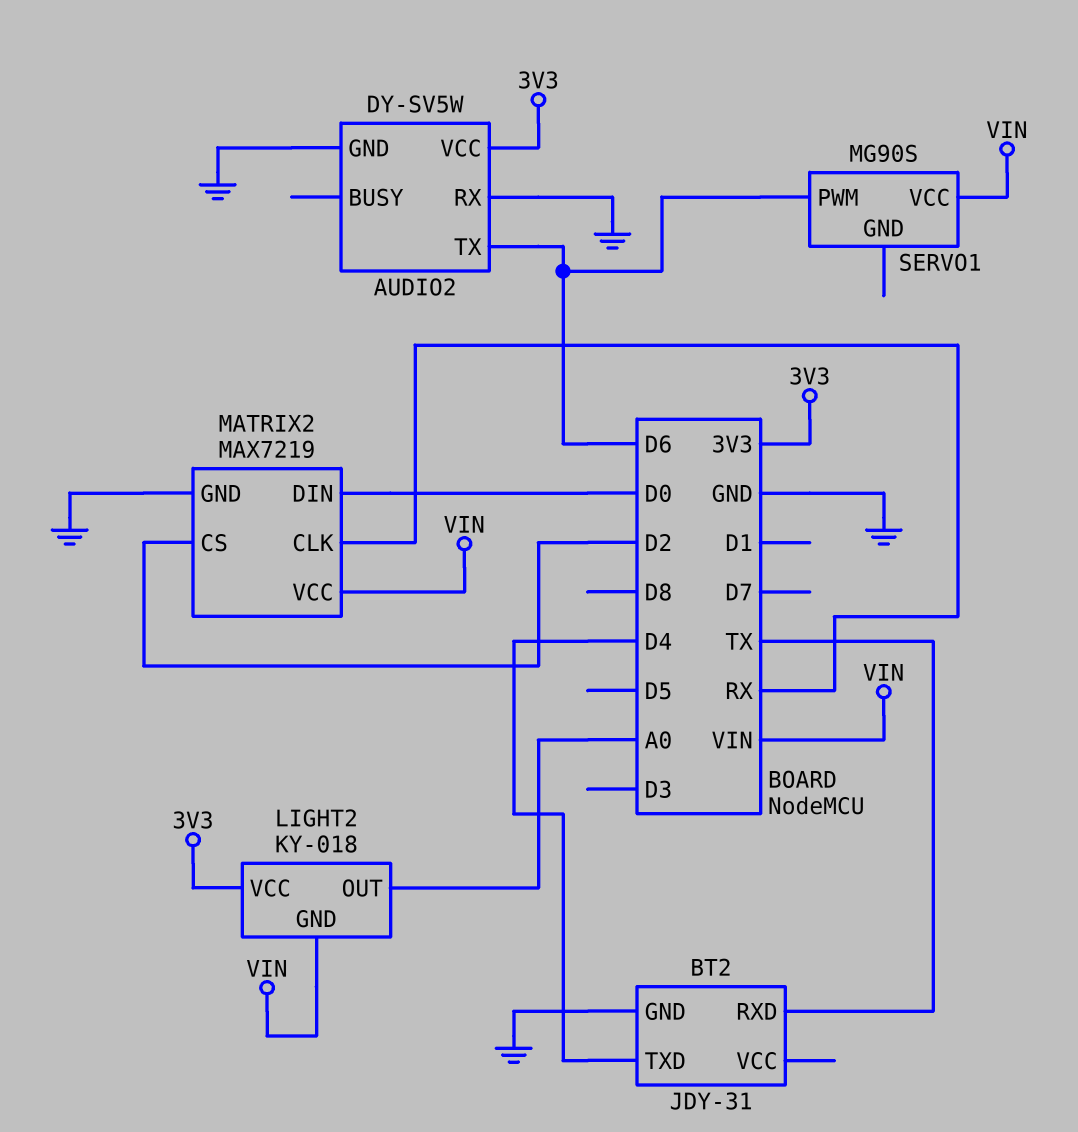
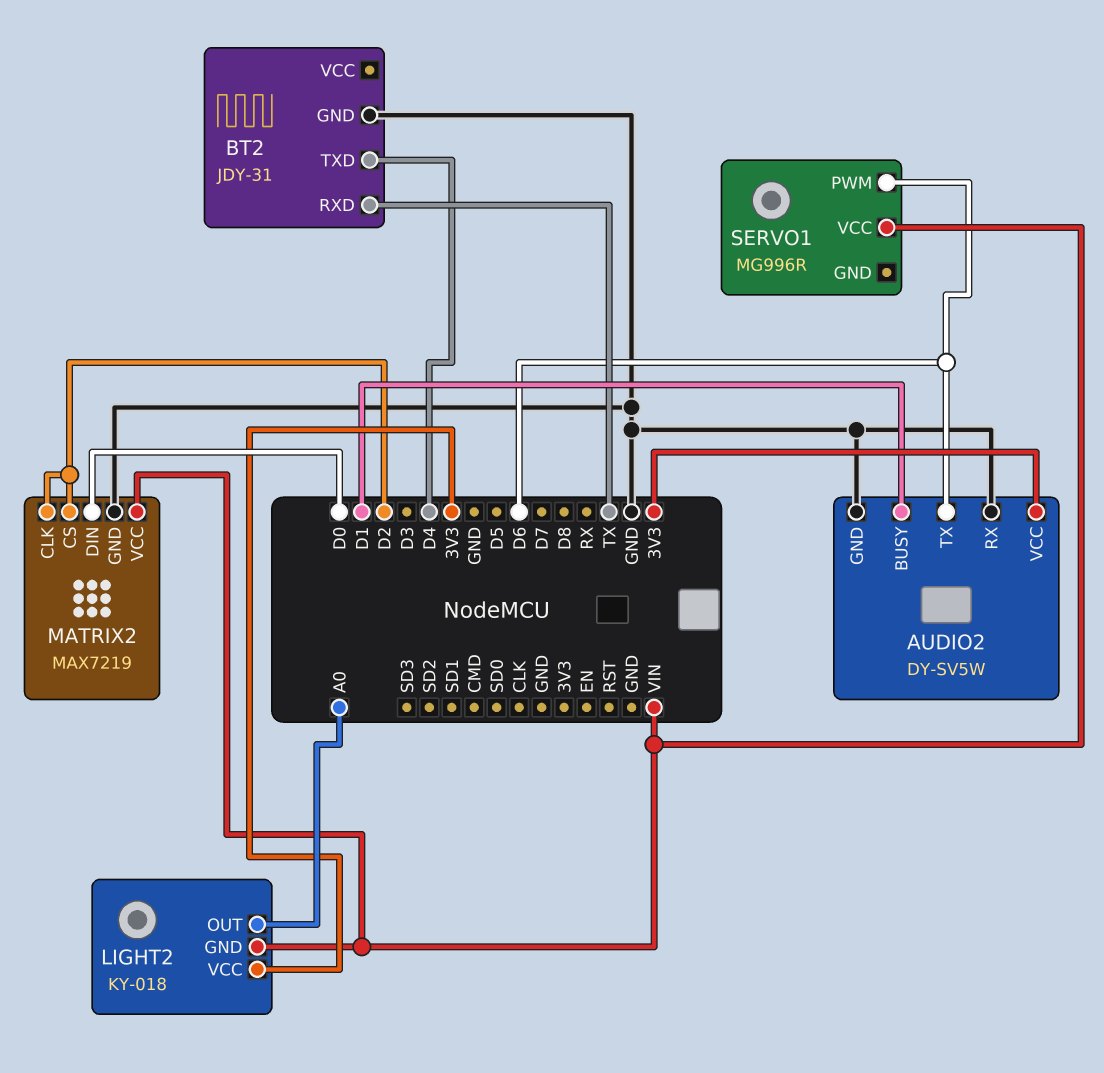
AUDIO2 pin BUSY: none -> D1
MATRIX2 pin CLK: RX -> D2
SERVO1: MG90S -> MG996R

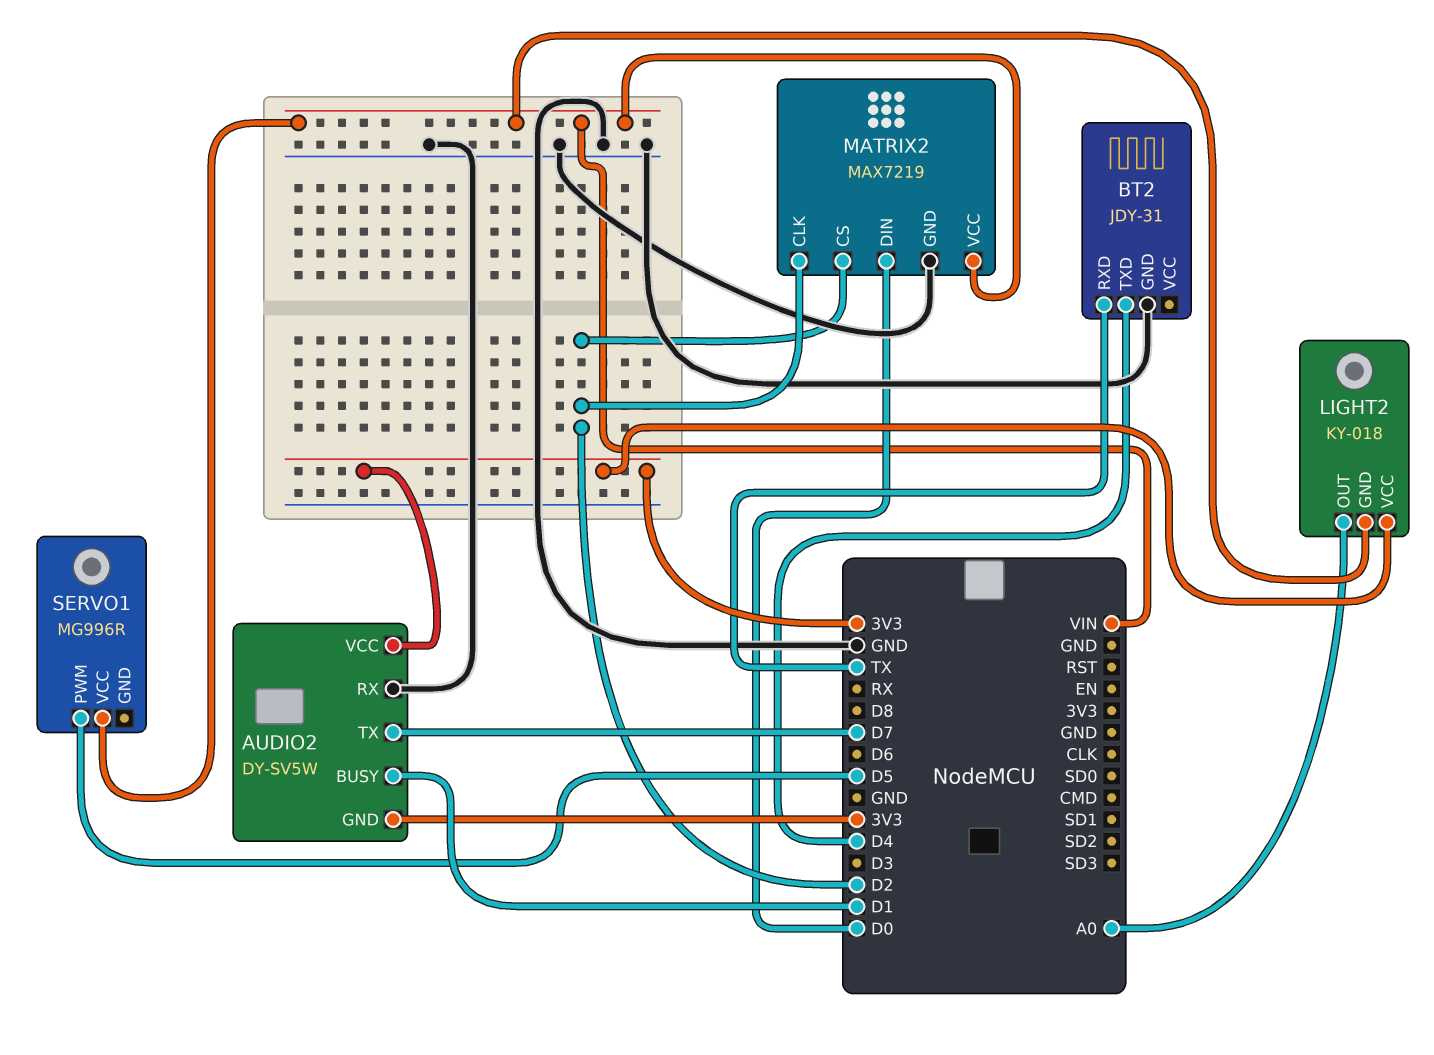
AUDIO2 pin GND: GND -> 3V3
AUDIO2 pin TX: D6 -> D7
SERVO1 pin PWM: D6 -> D5

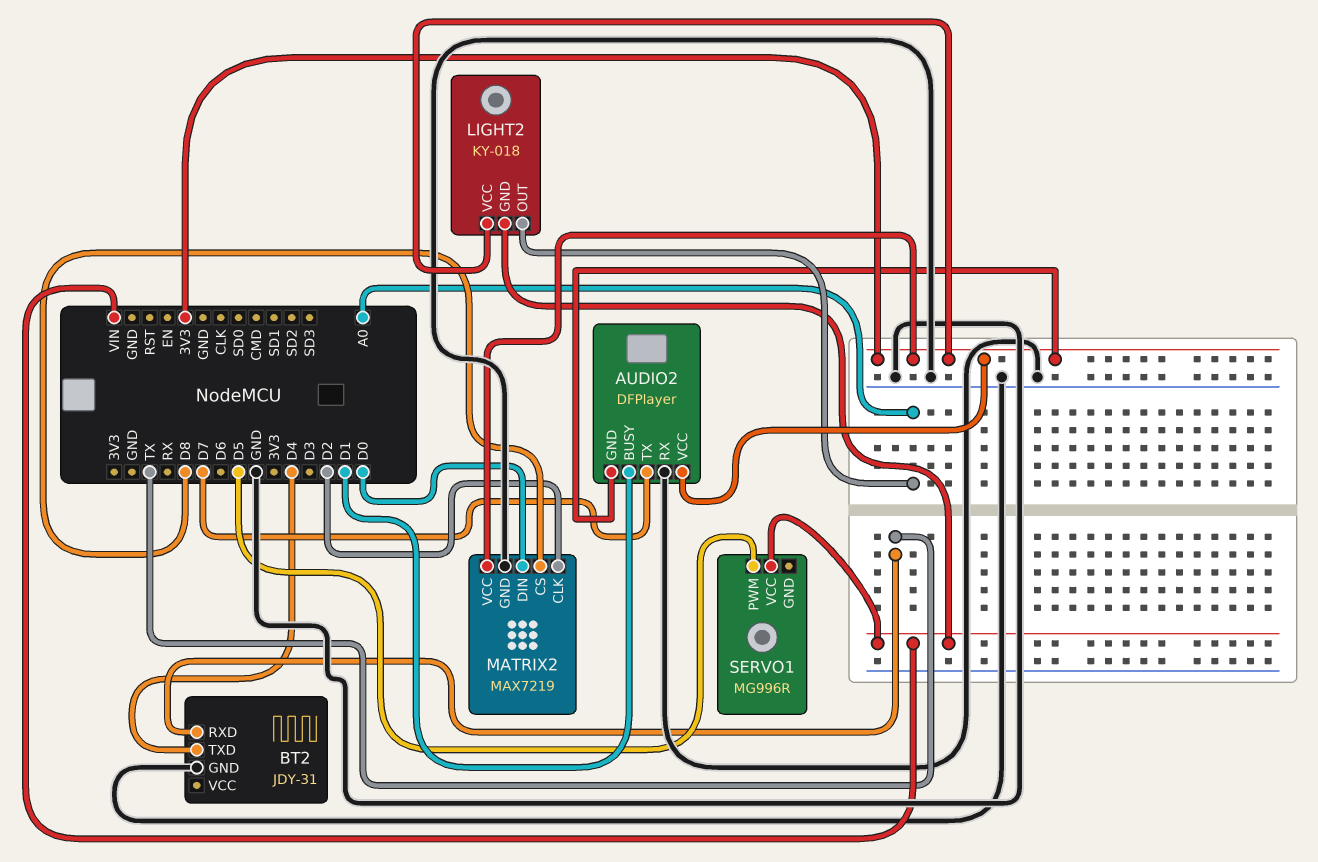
AUDIO2: DY-SV5W -> DFPlayer
MATRIX2 pin CS: D2 -> D8
MATRIX2 pin VCC: VIN -> 3V3

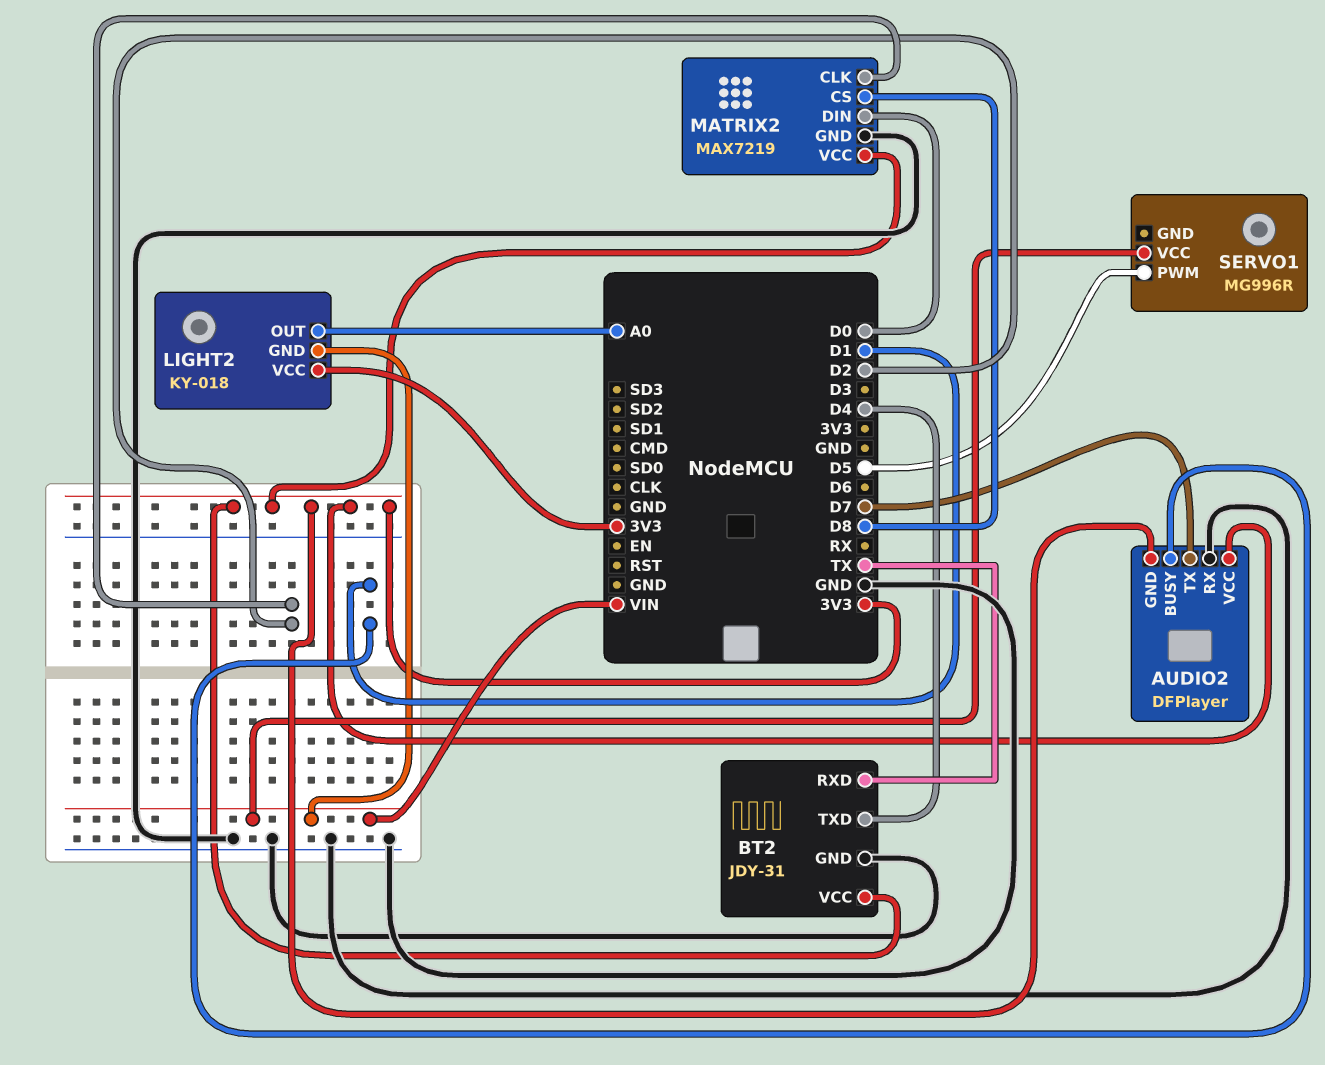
BT2 pin VCC: none -> 3V3

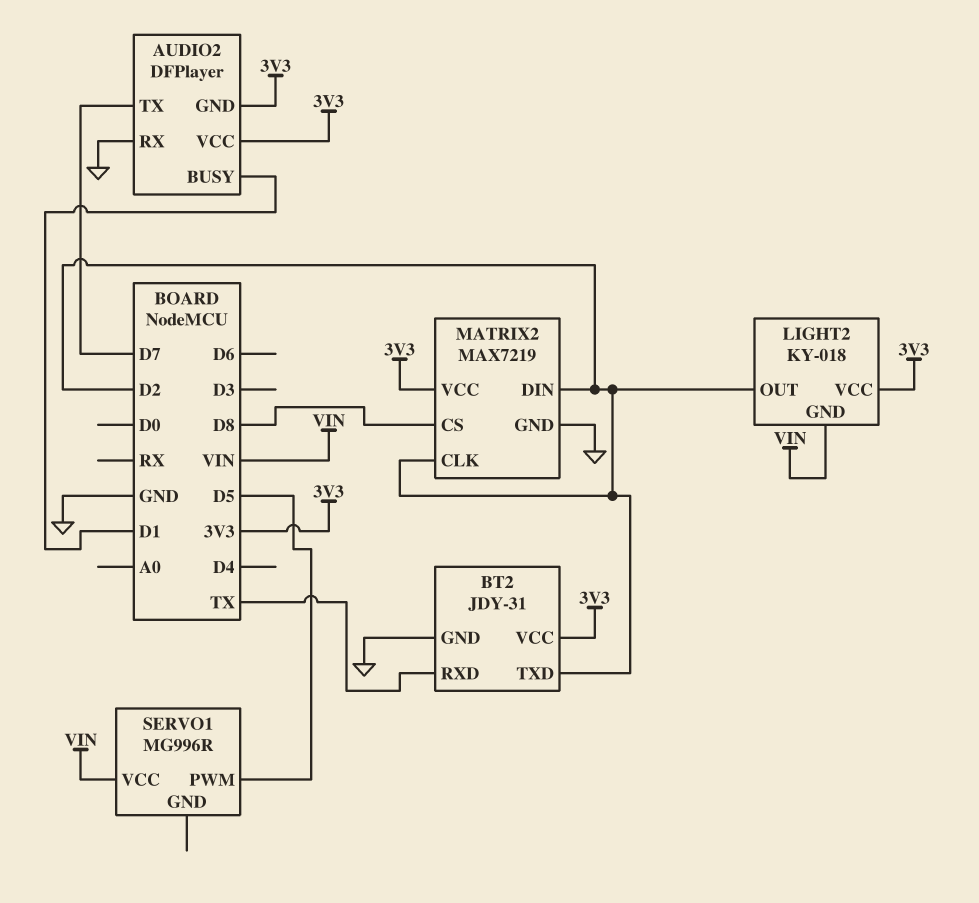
BT2 pin TXD: D4 -> D2
LIGHT2 pin OUT: A0 -> D2
MATRIX2 pin DIN: D0 -> D2

